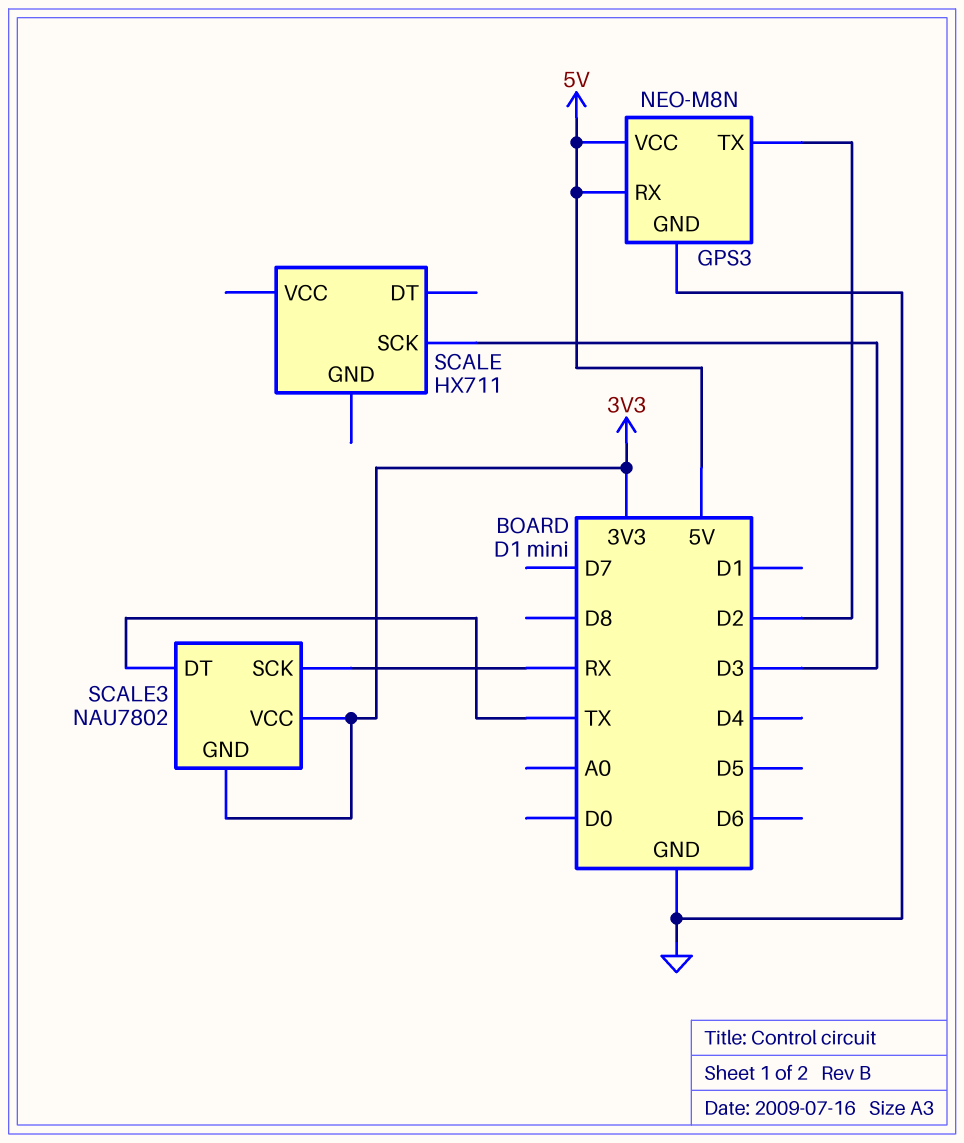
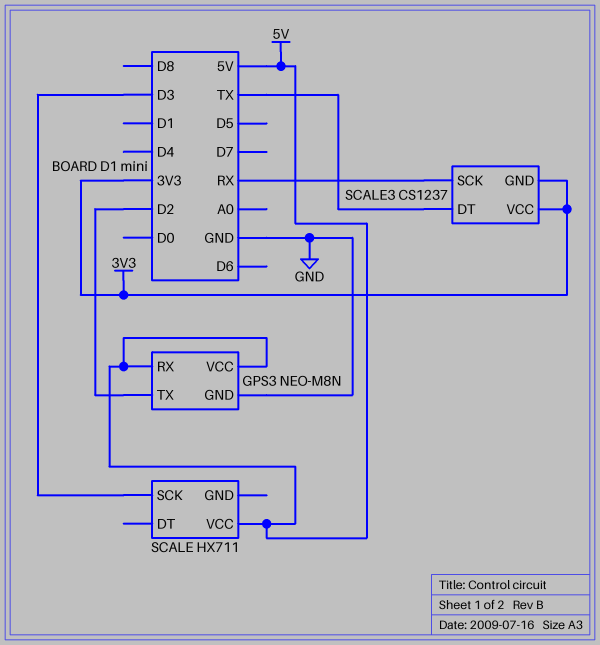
SCALE pin VCC: none -> 5V
SCALE3: NAU7802 -> CS1237

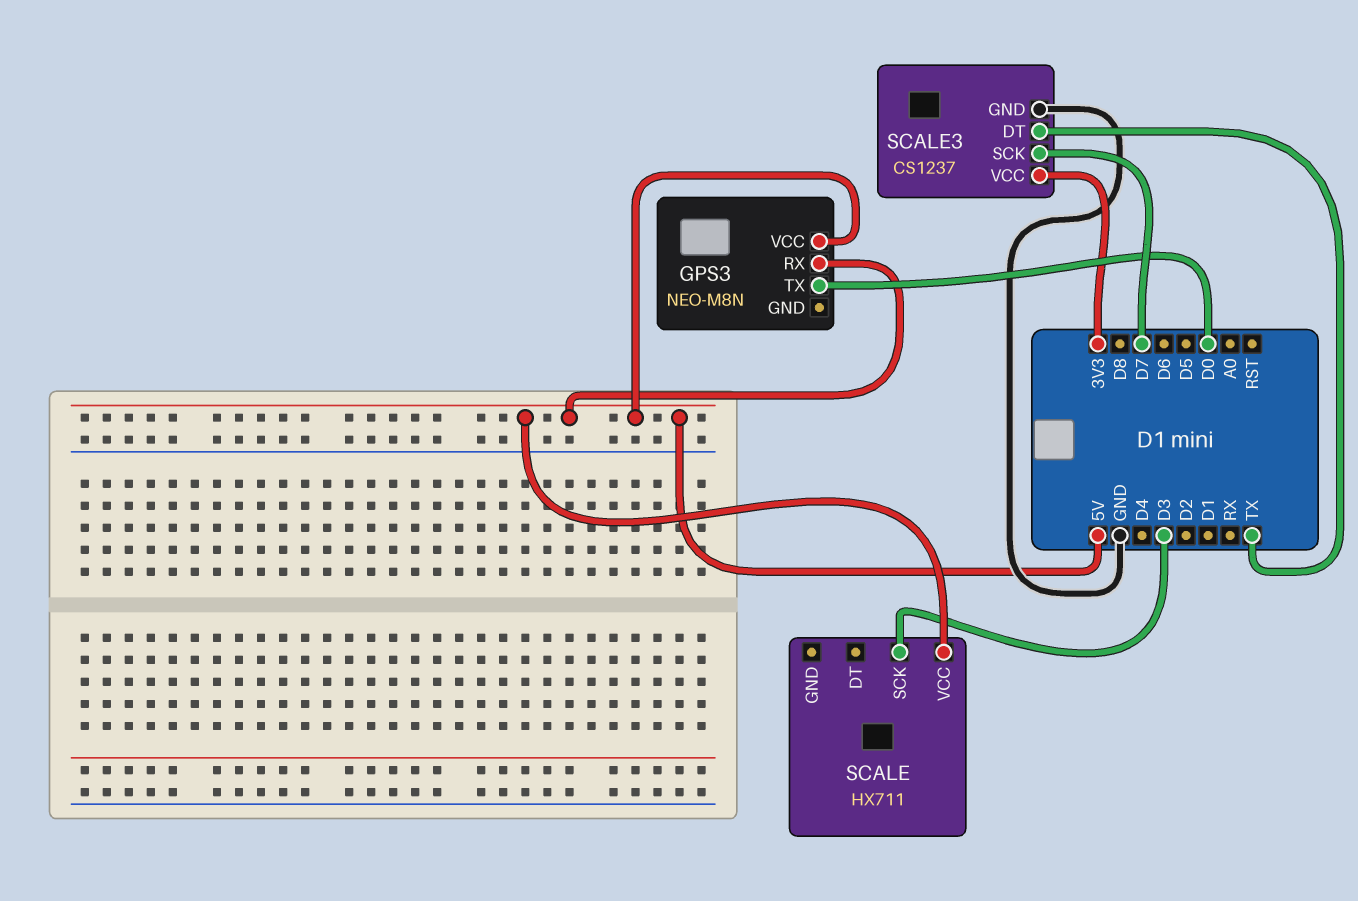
GPS3 pin GND: GND -> none
GPS3 pin TX: D2 -> D0
SCALE3 pin GND: 3V3 -> GND
SCALE3 pin SCK: RX -> D7

